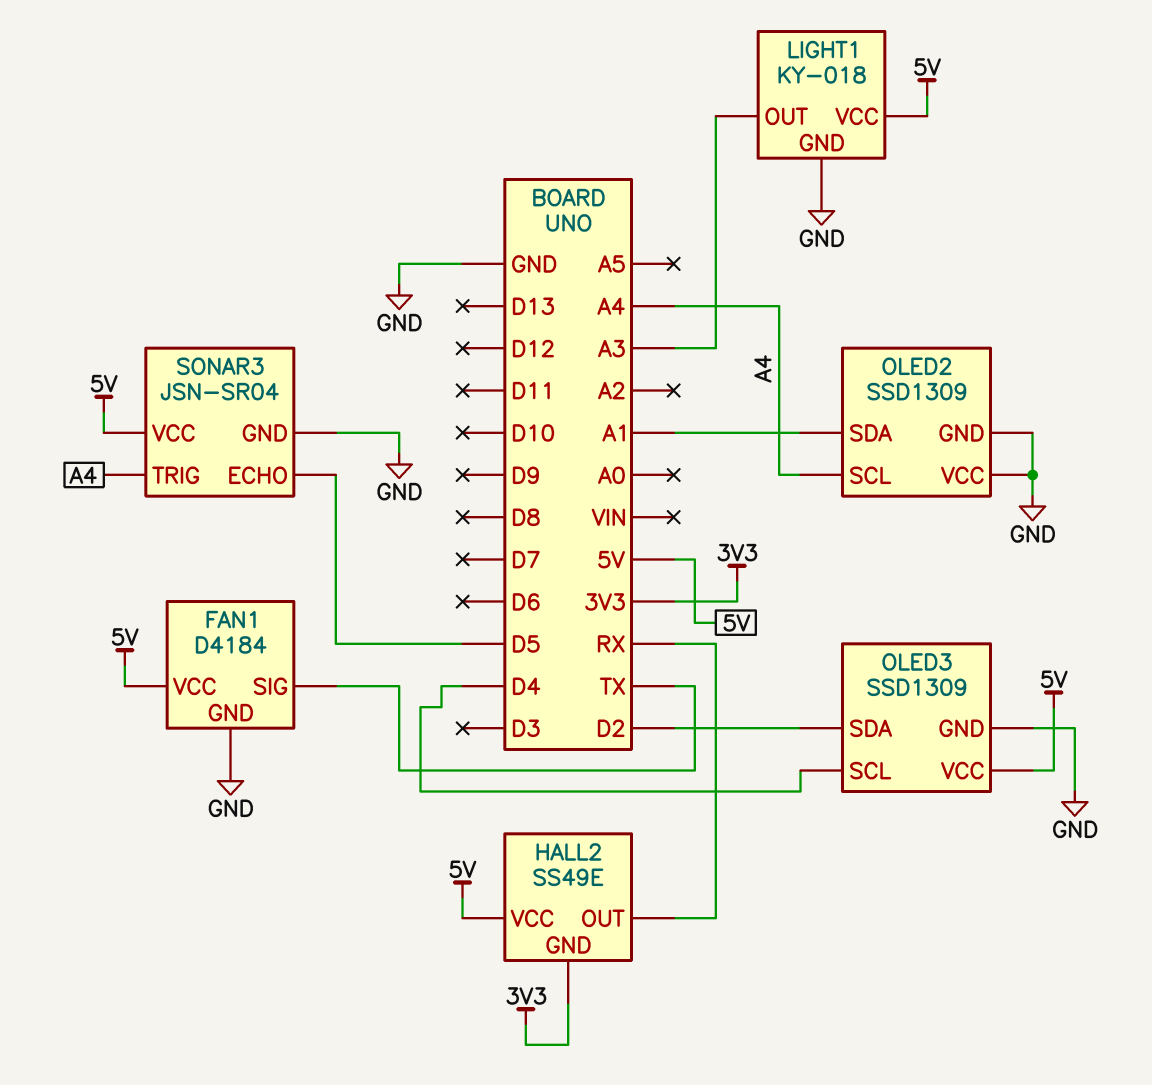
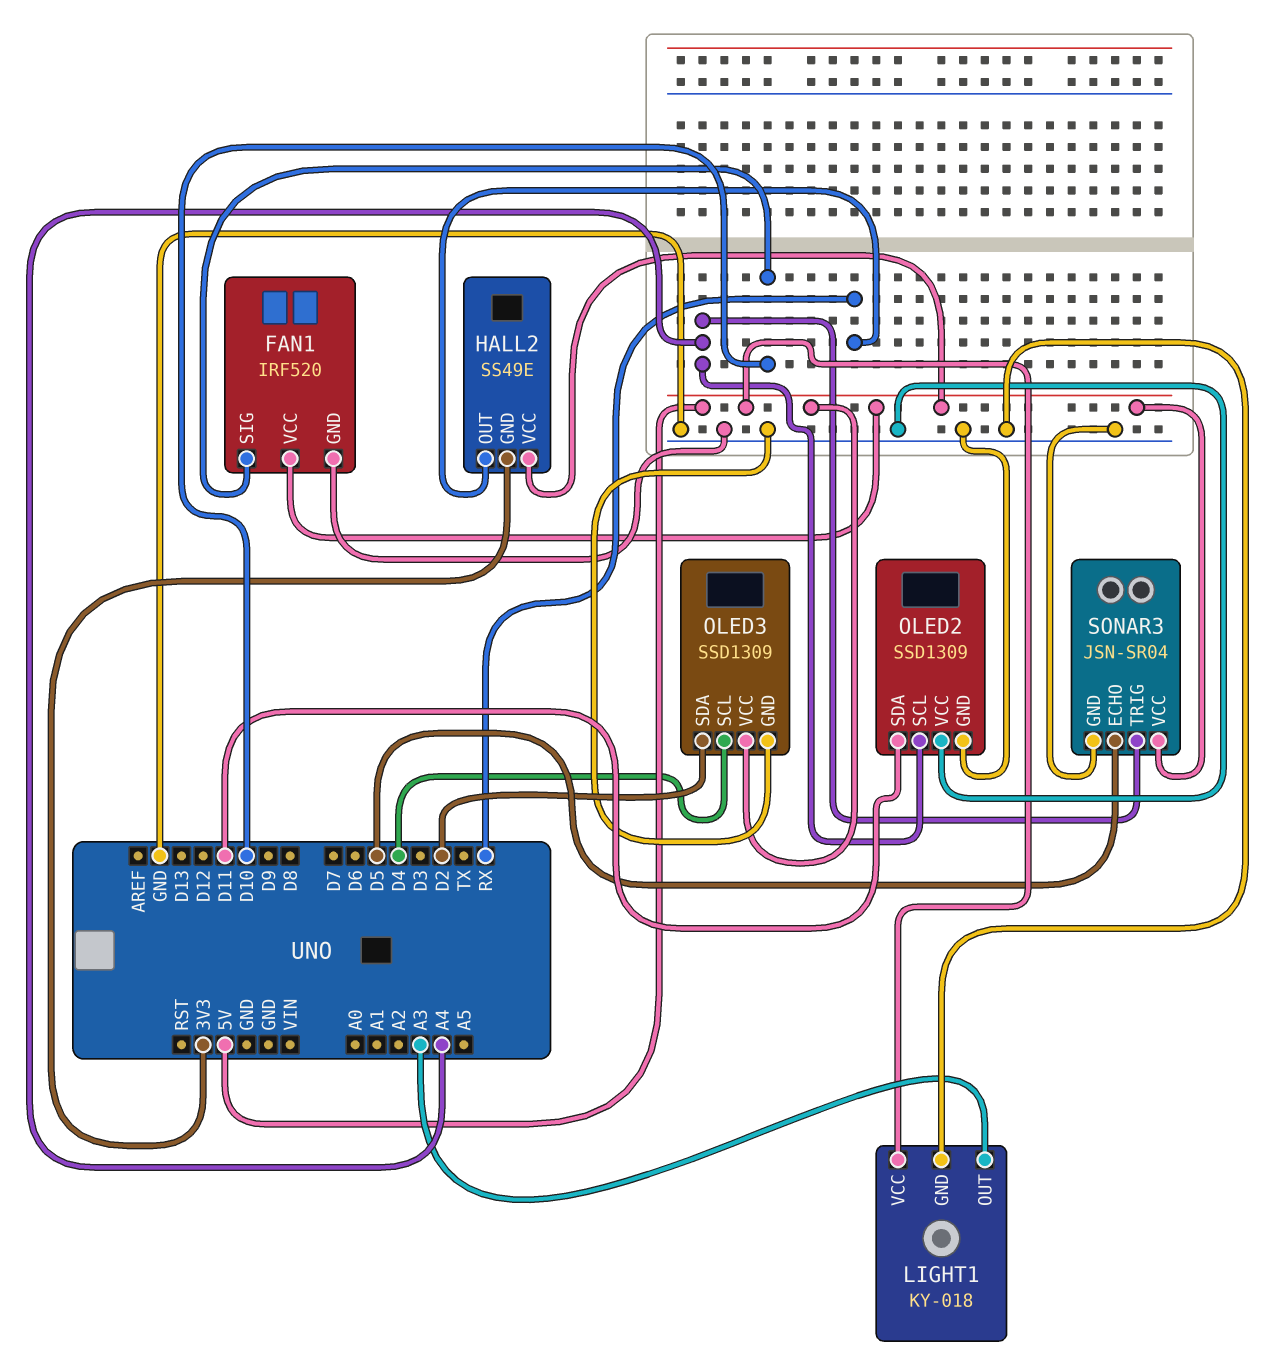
FAN1: D4184 -> IRF520
FAN1 pin SIG: TX -> D10
OLED2 pin SDA: A1 -> D11

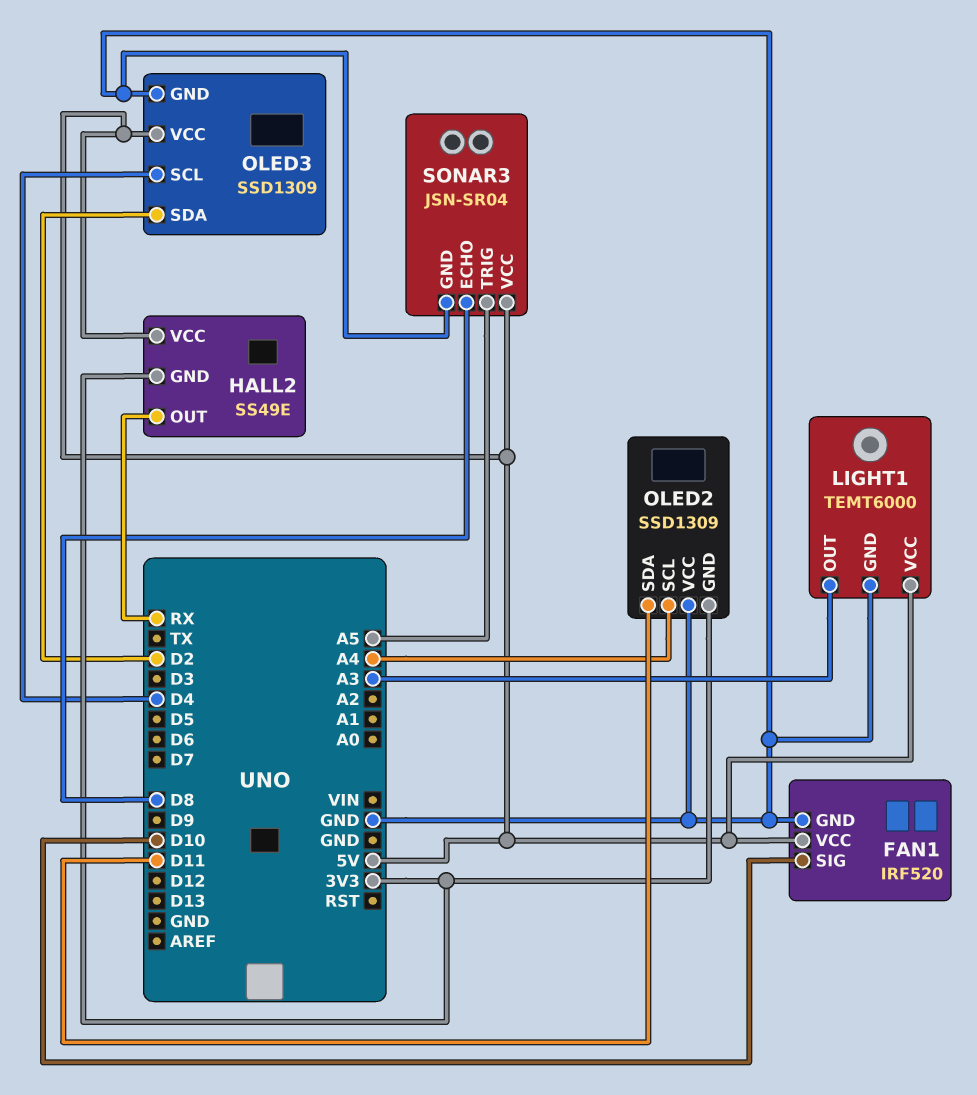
LIGHT1: KY-018 -> TEMT6000
OLED2 pin GND: GND -> 3V3
SONAR3 pin ECHO: D5 -> D8
SONAR3 pin TRIG: A4 -> A5

